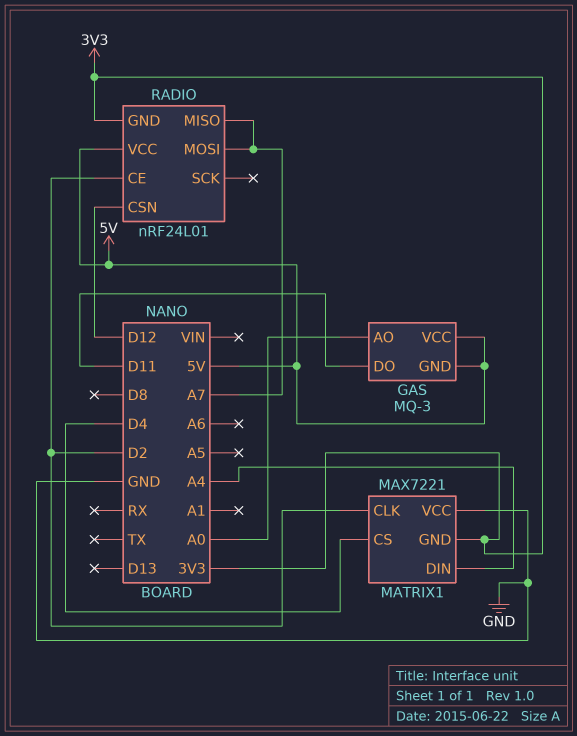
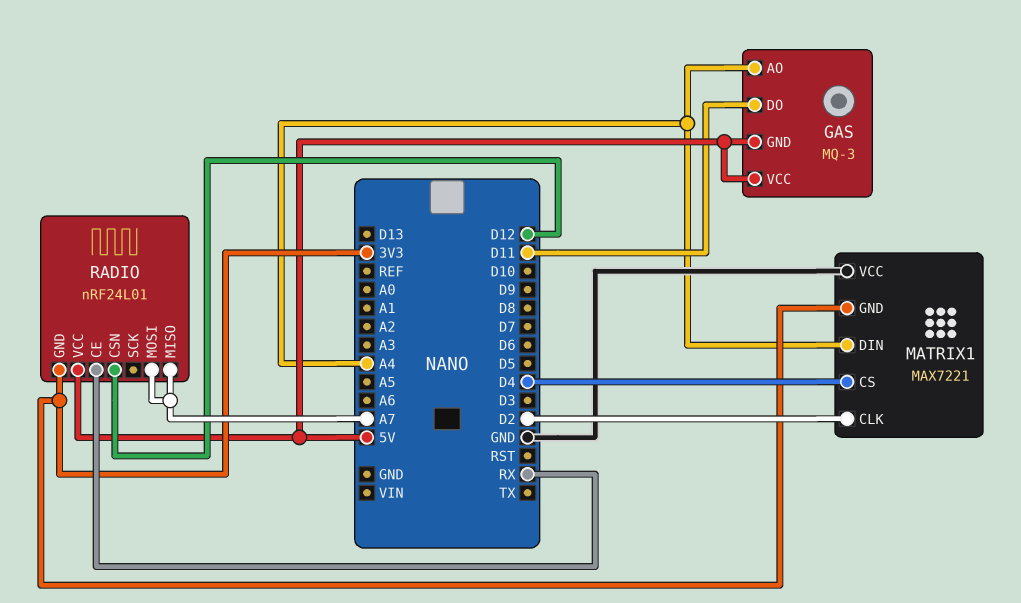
GAS pin AO: A0 -> A4
RADIO pin CE: D2 -> RX

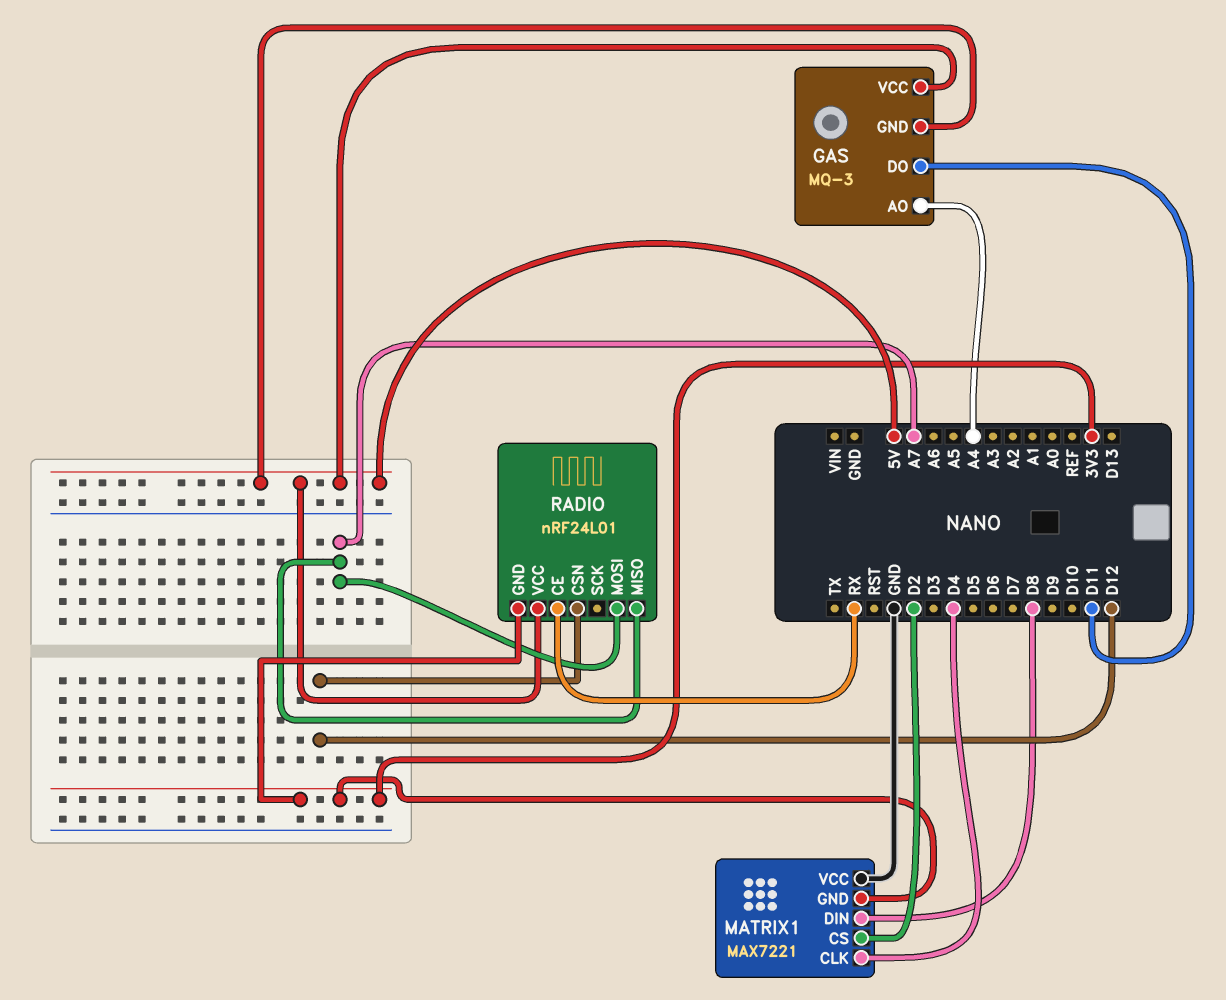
MATRIX1 pin CLK: D2 -> D4
MATRIX1 pin CS: D4 -> D2
MATRIX1 pin DIN: A4 -> D8

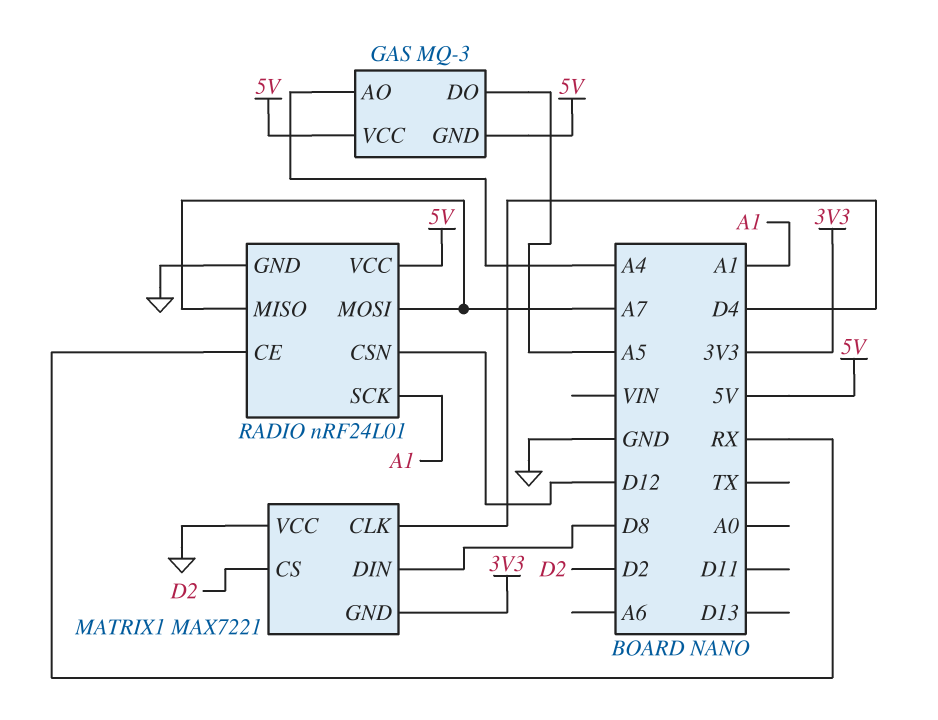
GAS pin DO: D11 -> A5
RADIO pin GND: 3V3 -> GND
RADIO pin SCK: none -> A1

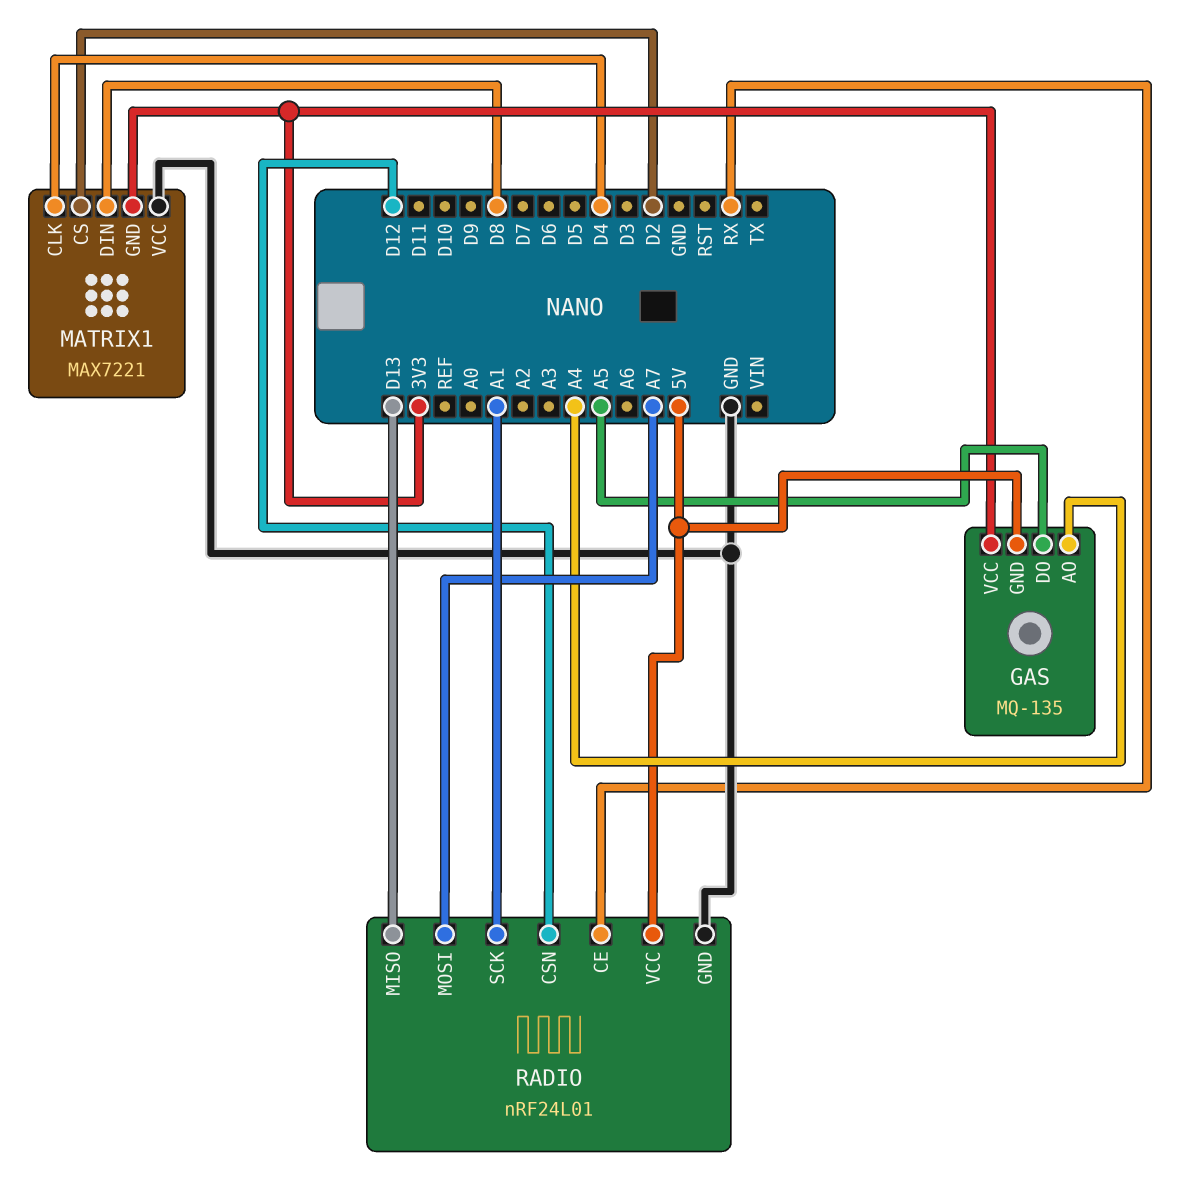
GAS: MQ-3 -> MQ-135
GAS pin VCC: 5V -> 3V3
RADIO pin MISO: A7 -> D13

